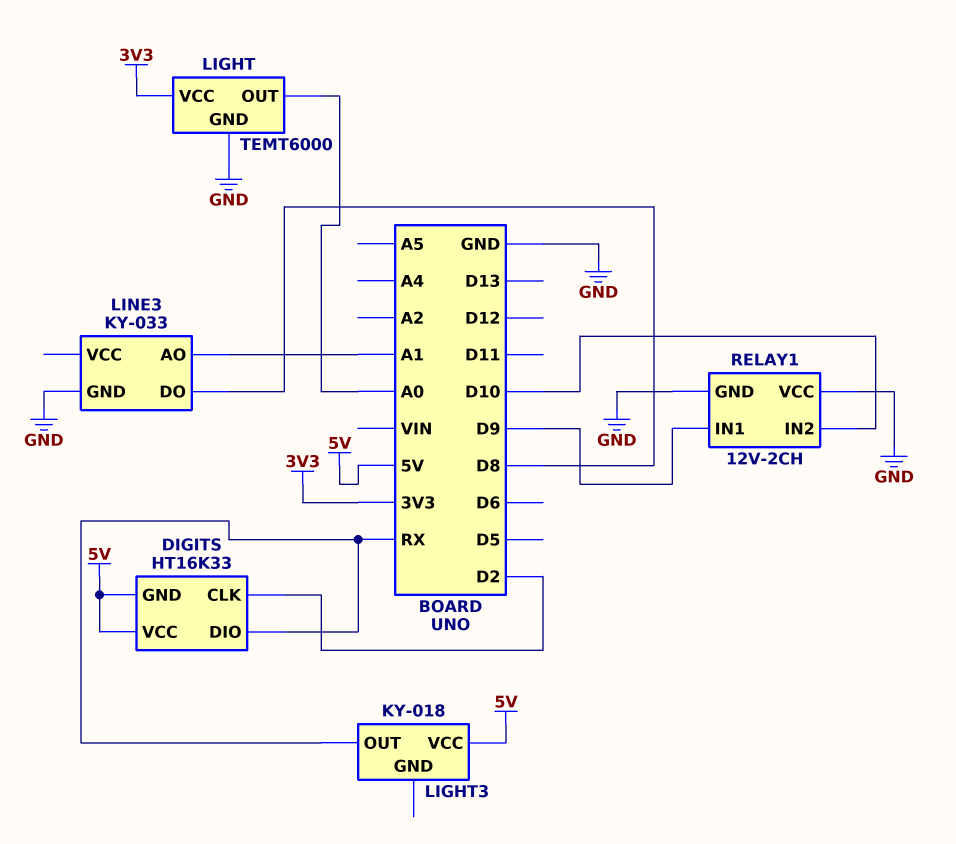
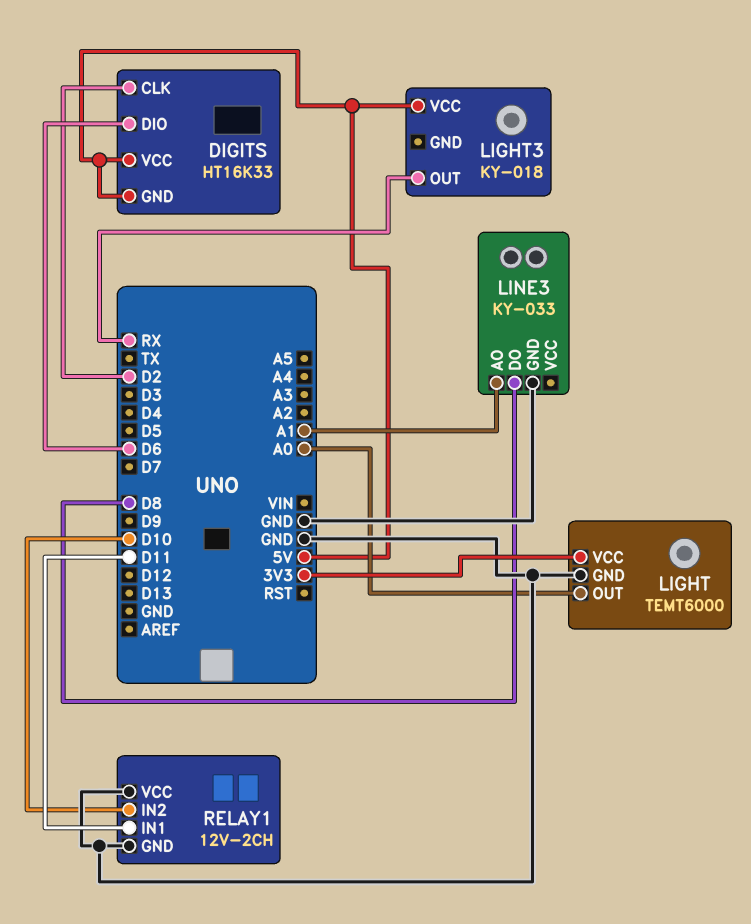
DIGITS pin DIO: RX -> D6
RELAY1 pin IN1: D9 -> D11

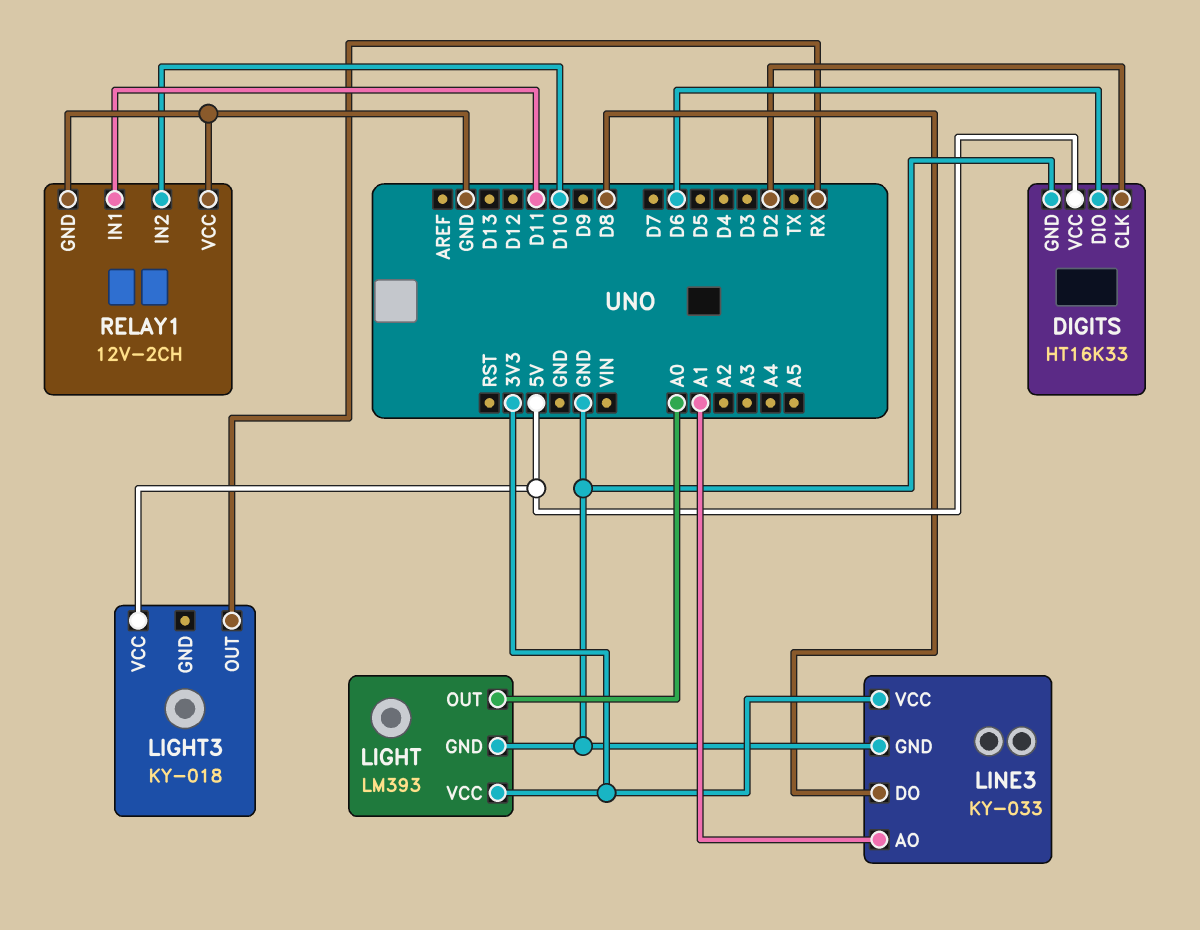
DIGITS pin GND: 5V -> GND
LIGHT: TEMT6000 -> LM393
LINE3 pin VCC: none -> 3V3

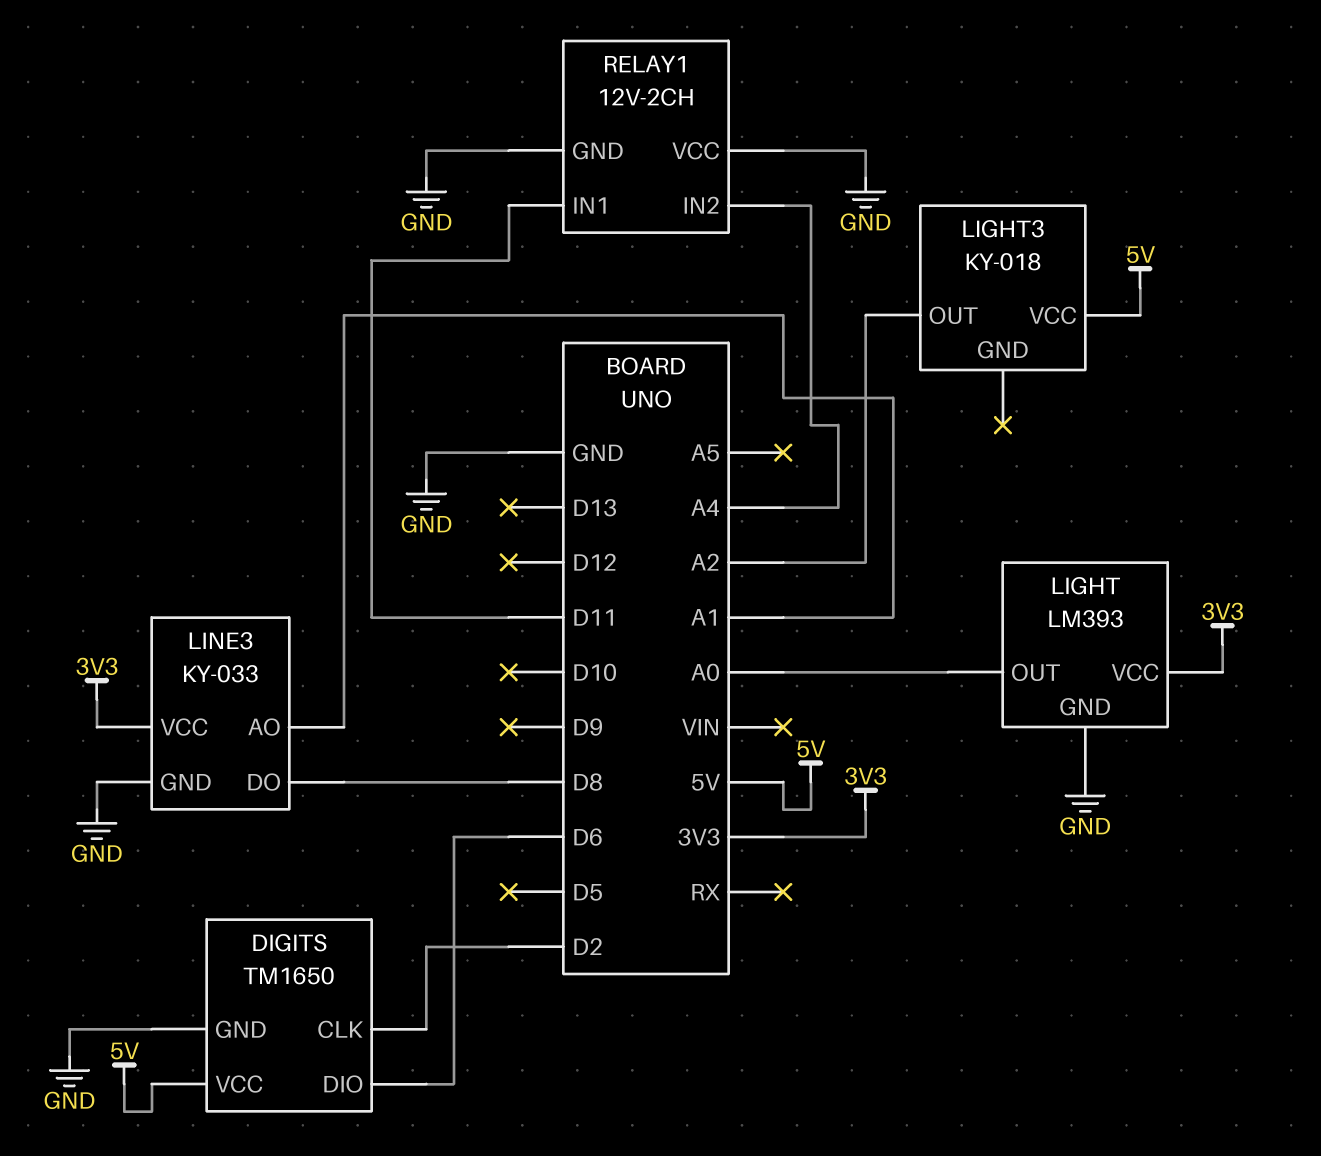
DIGITS: HT16K33 -> TM1650
LIGHT3 pin OUT: RX -> A2
RELAY1 pin IN2: D10 -> A4

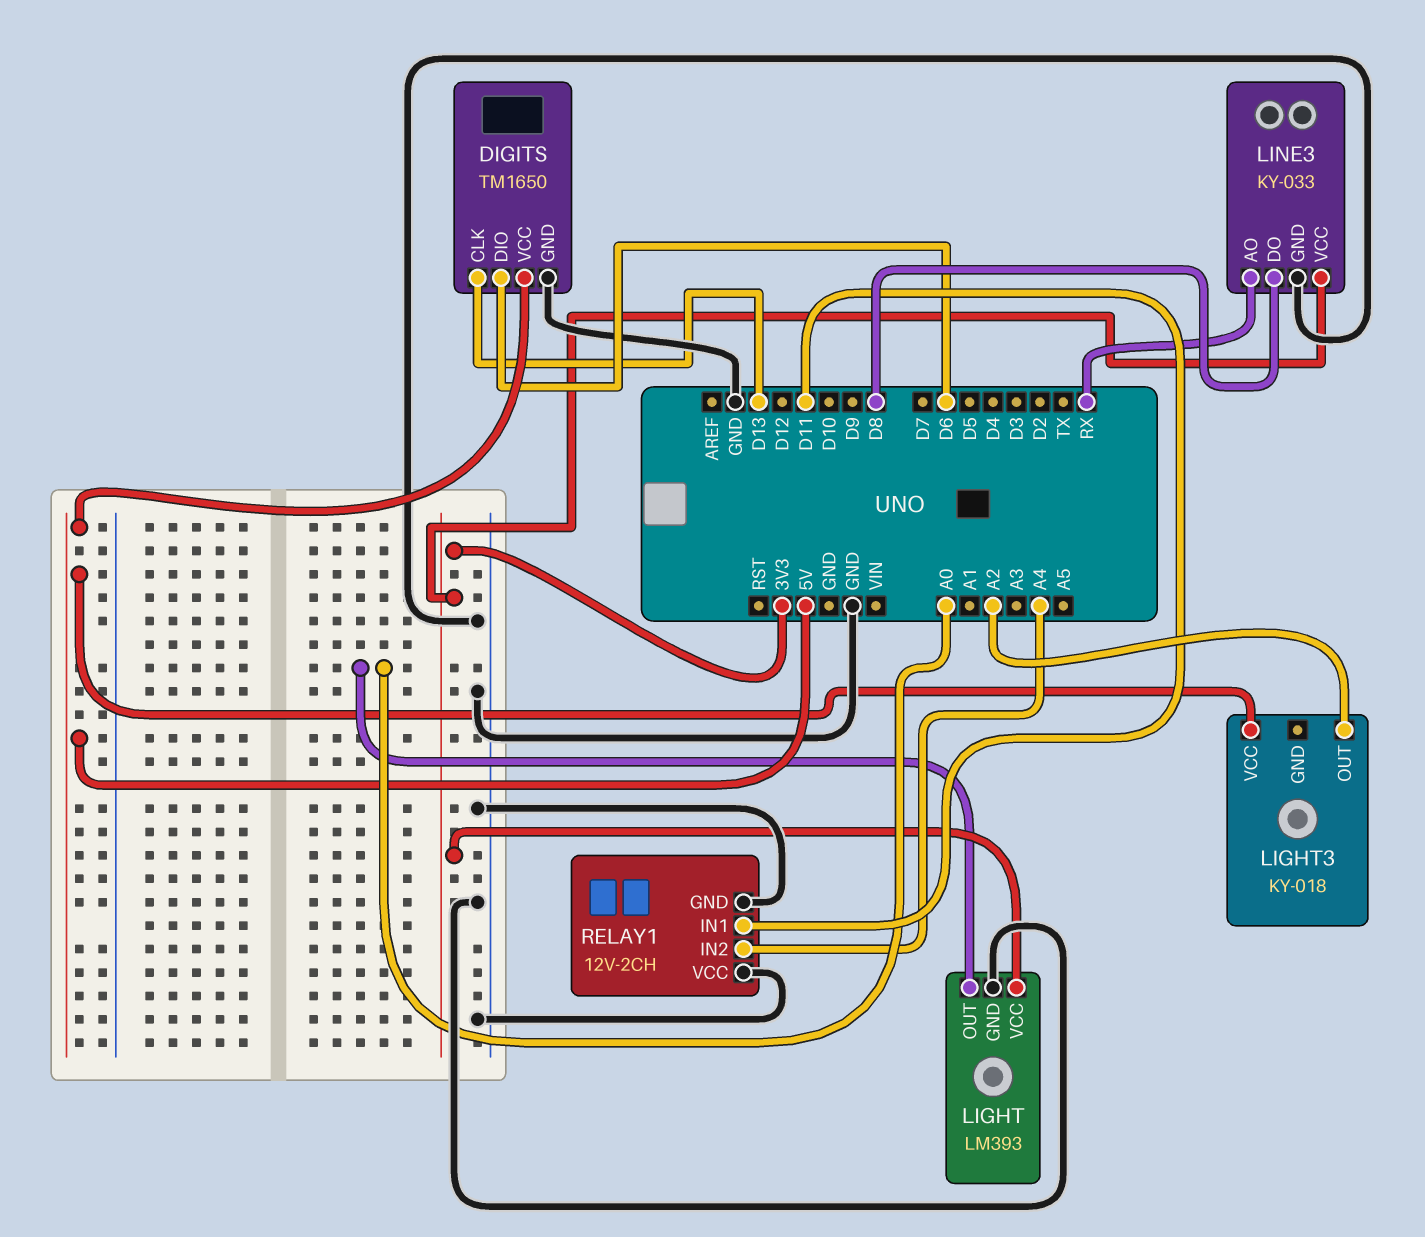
DIGITS pin CLK: D2 -> D13
LINE3 pin AO: A1 -> RX

